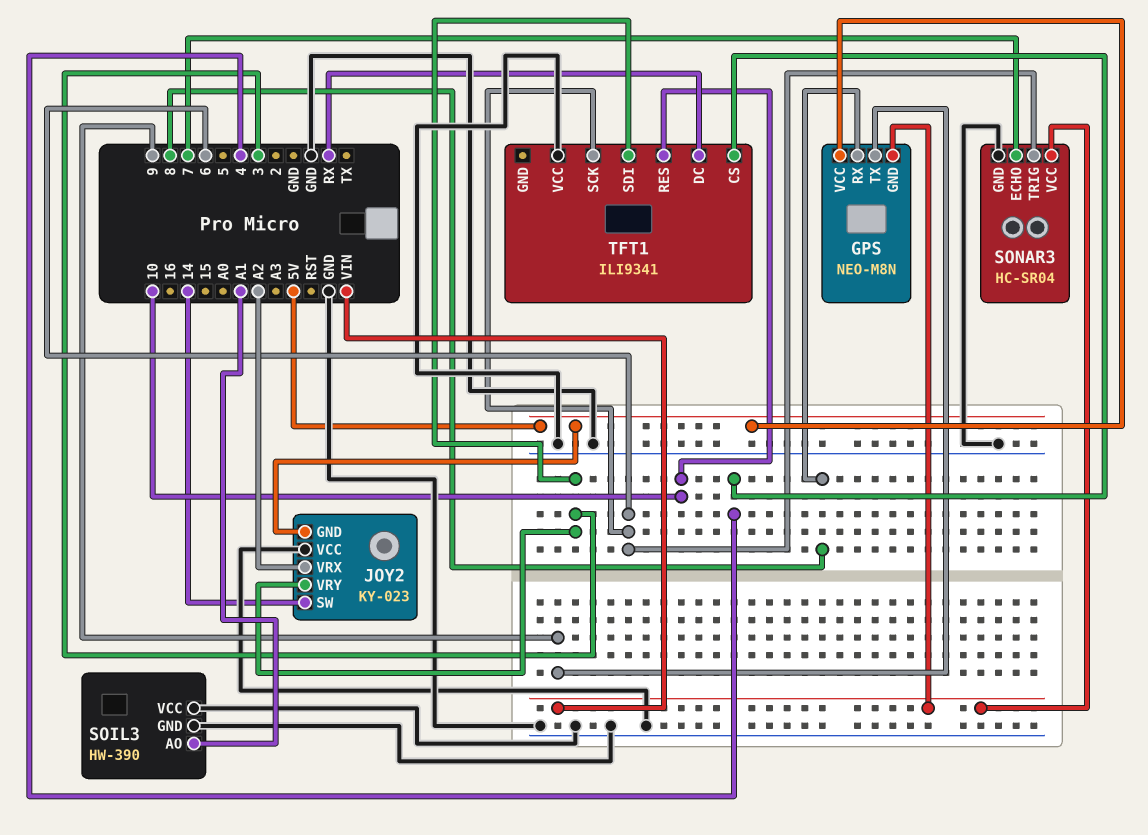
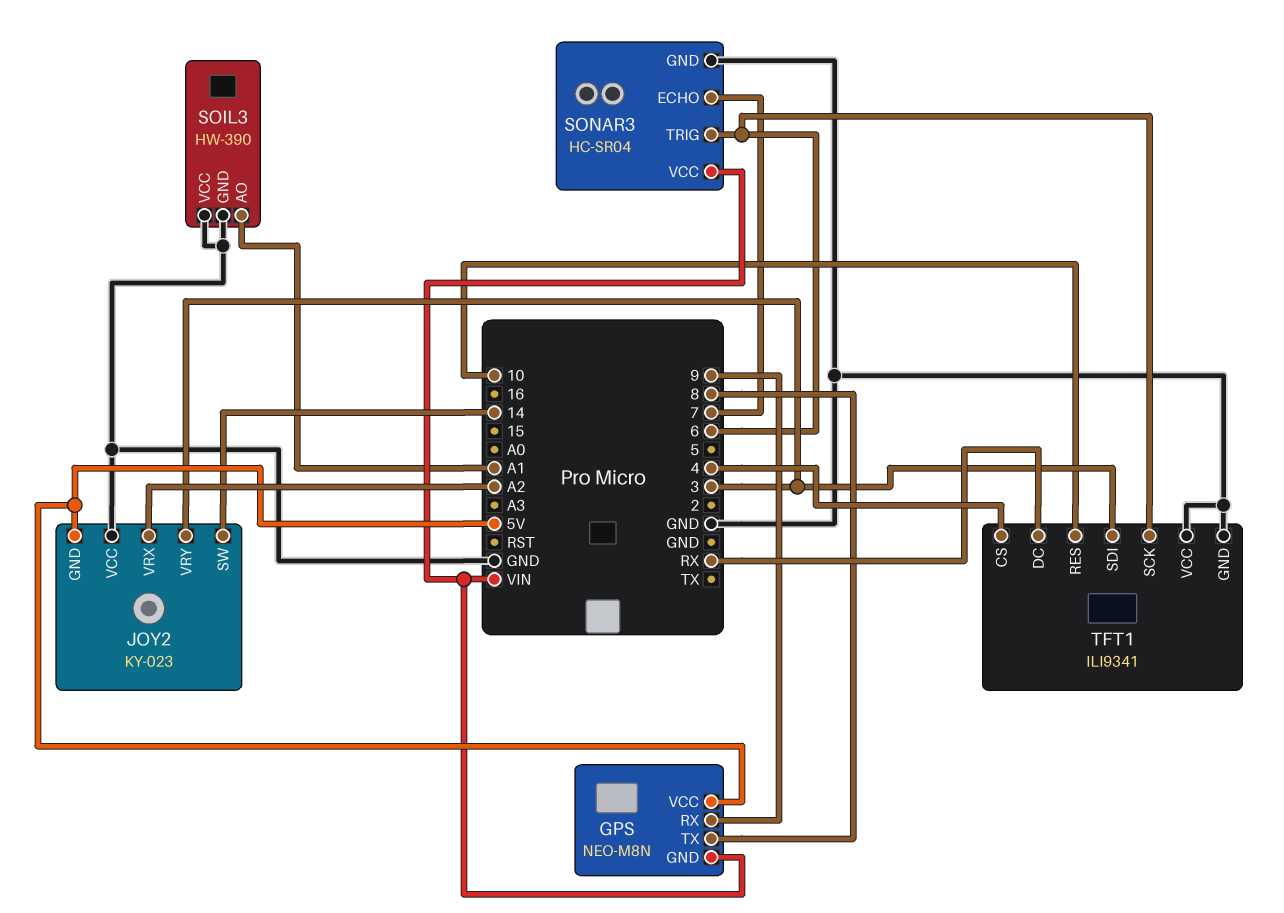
GPS pin RX: 8 -> 9
GPS pin TX: 9 -> 8
TFT1 pin GND: none -> GND

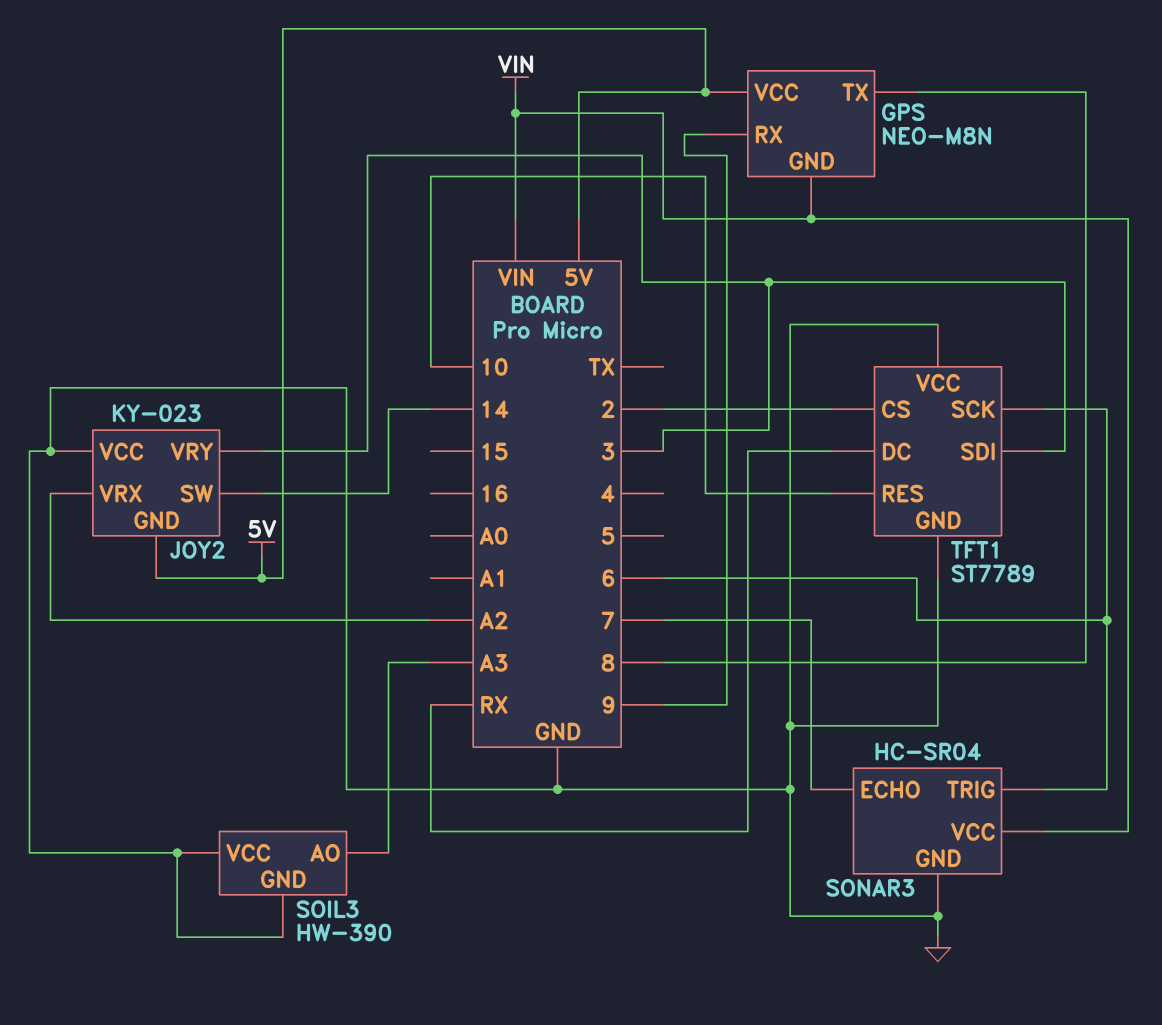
SOIL3 pin AO: A1 -> A3
TFT1: ILI9341 -> ST7789
TFT1 pin CS: 4 -> 2

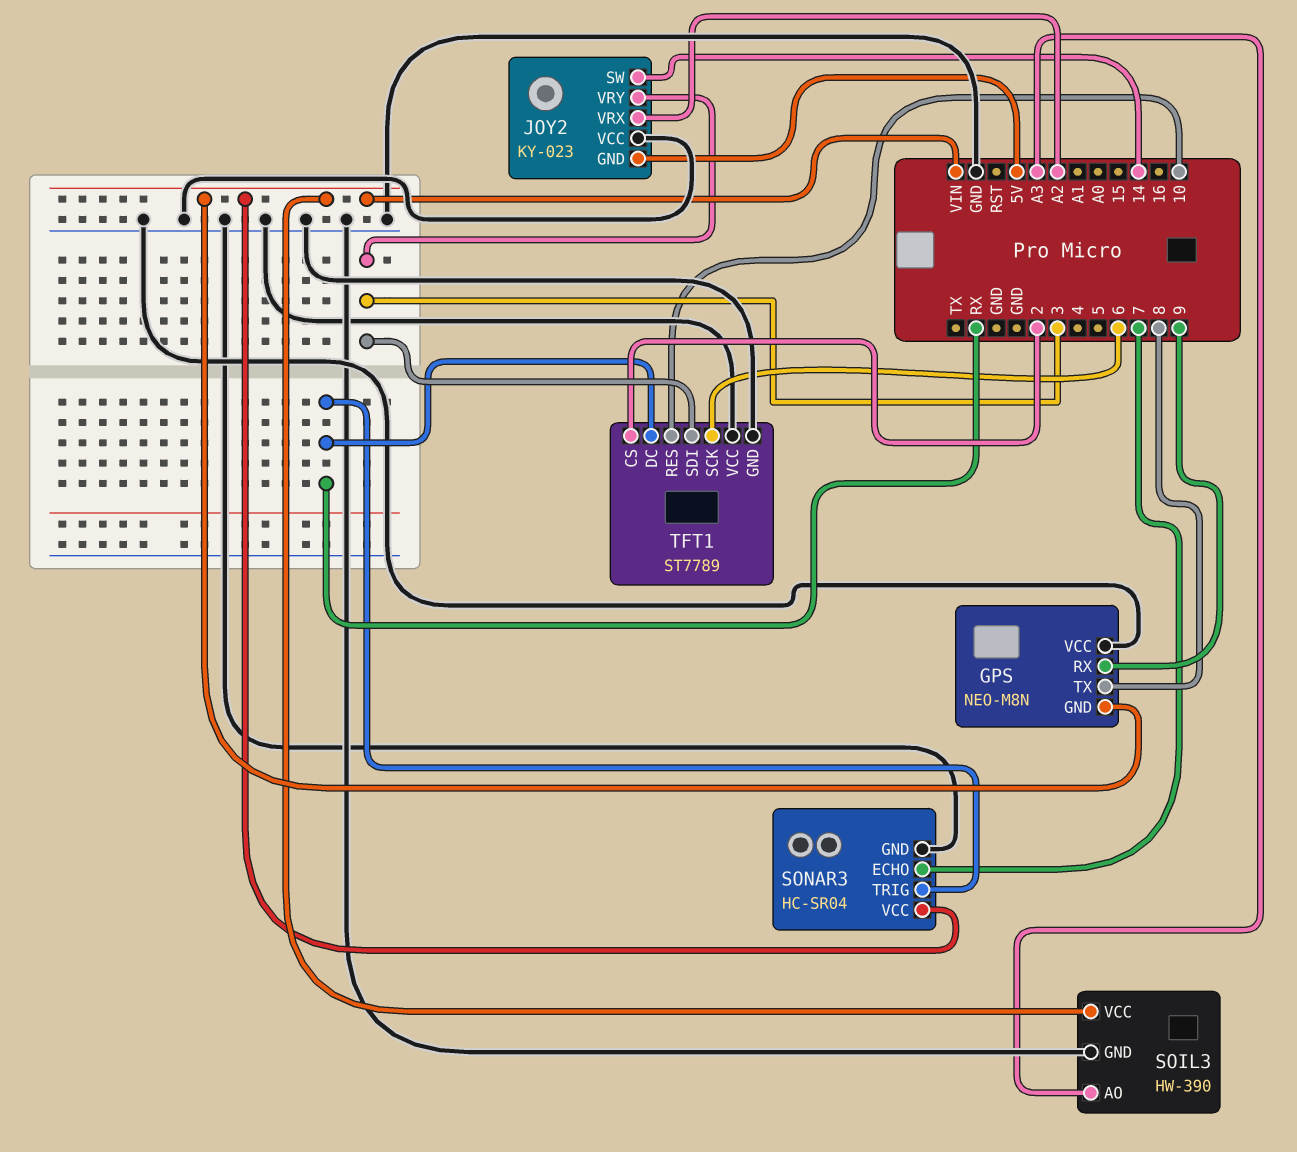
GPS pin VCC: 5V -> GND
SOIL3 pin VCC: GND -> VIN
SONAR3 pin TRIG: 6 -> RX

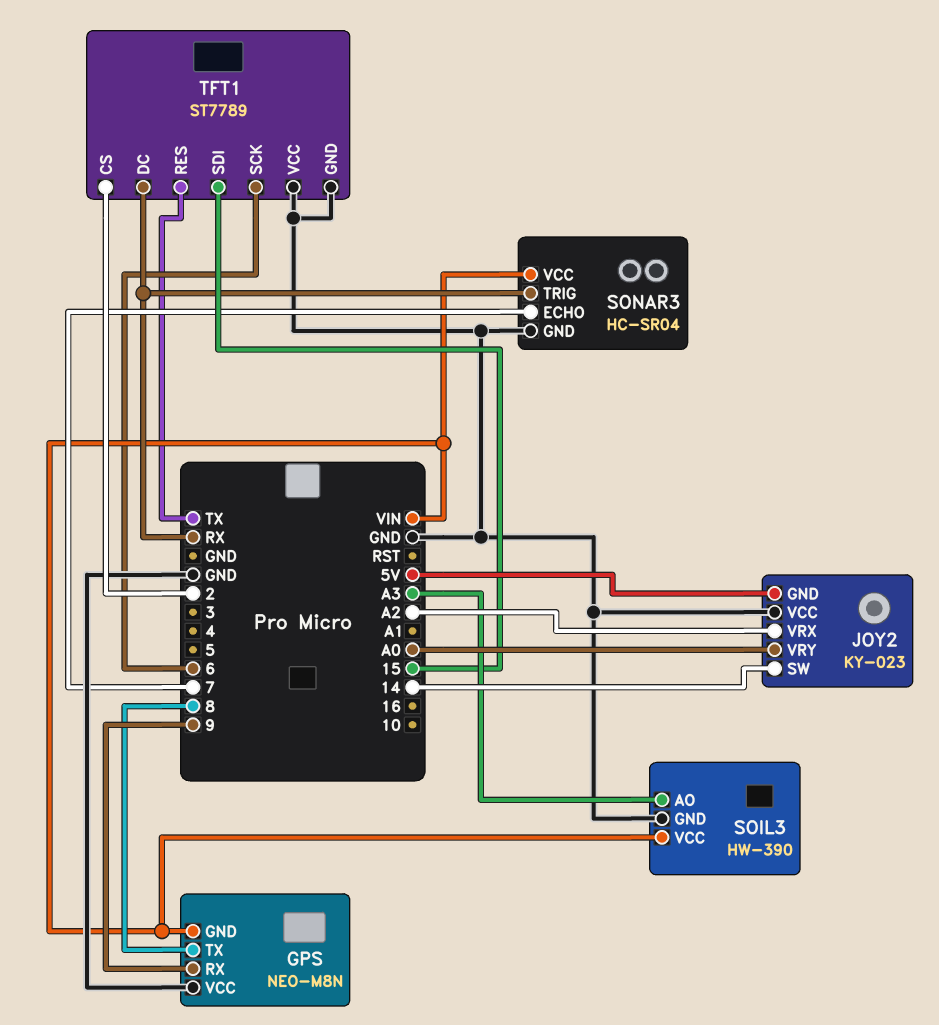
JOY2 pin VRY: 3 -> A0
TFT1 pin RES: 10 -> TX
TFT1 pin SDI: 3 -> 15

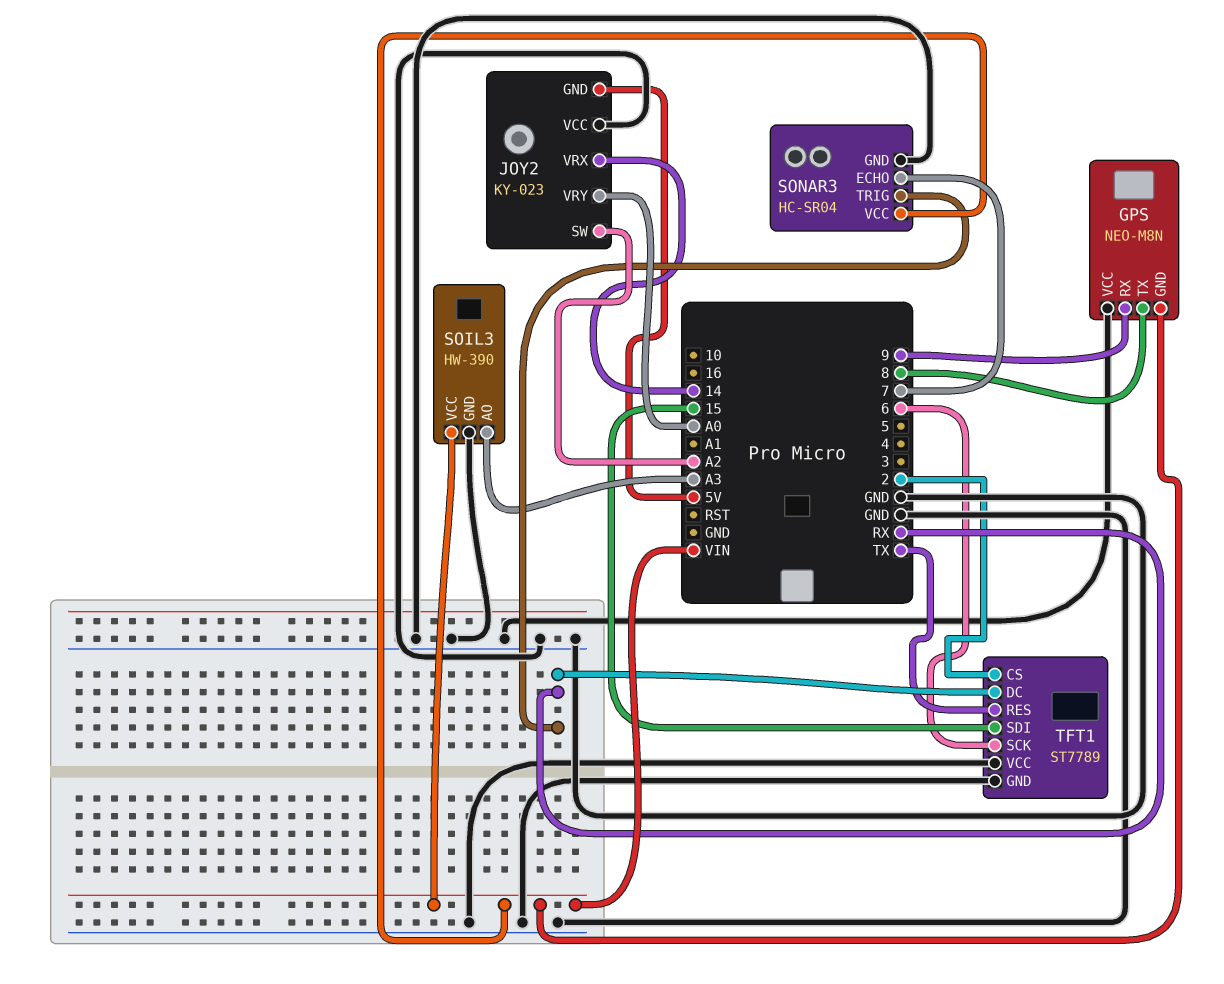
JOY2 pin SW: 14 -> A2
JOY2 pin VRX: A2 -> 14

